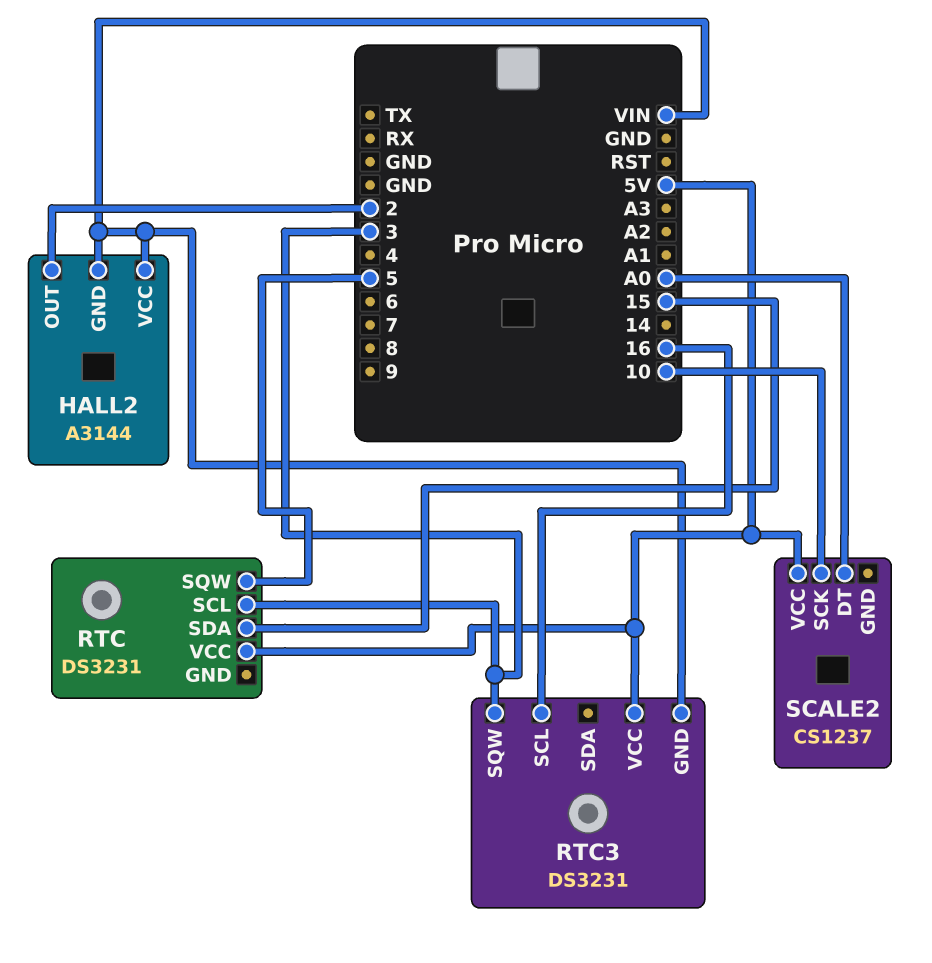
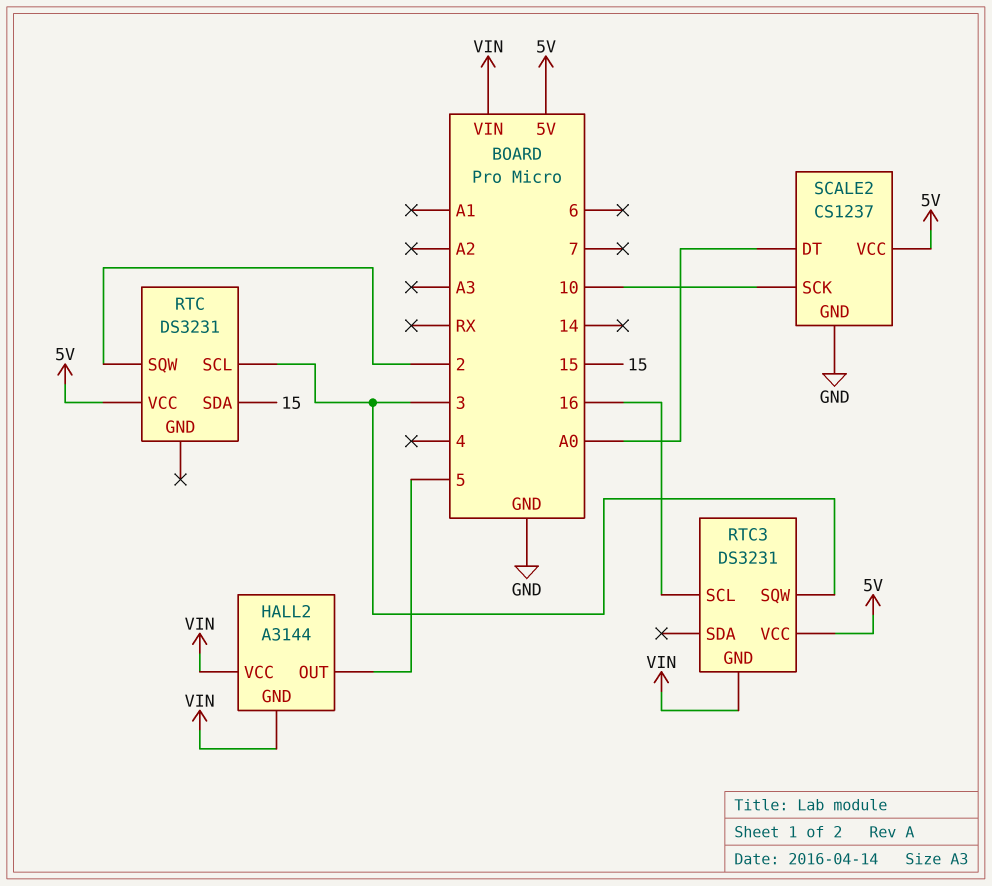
HALL2 pin OUT: 2 -> 5
RTC pin SQW: 5 -> 2
SCALE2 pin GND: none -> GND

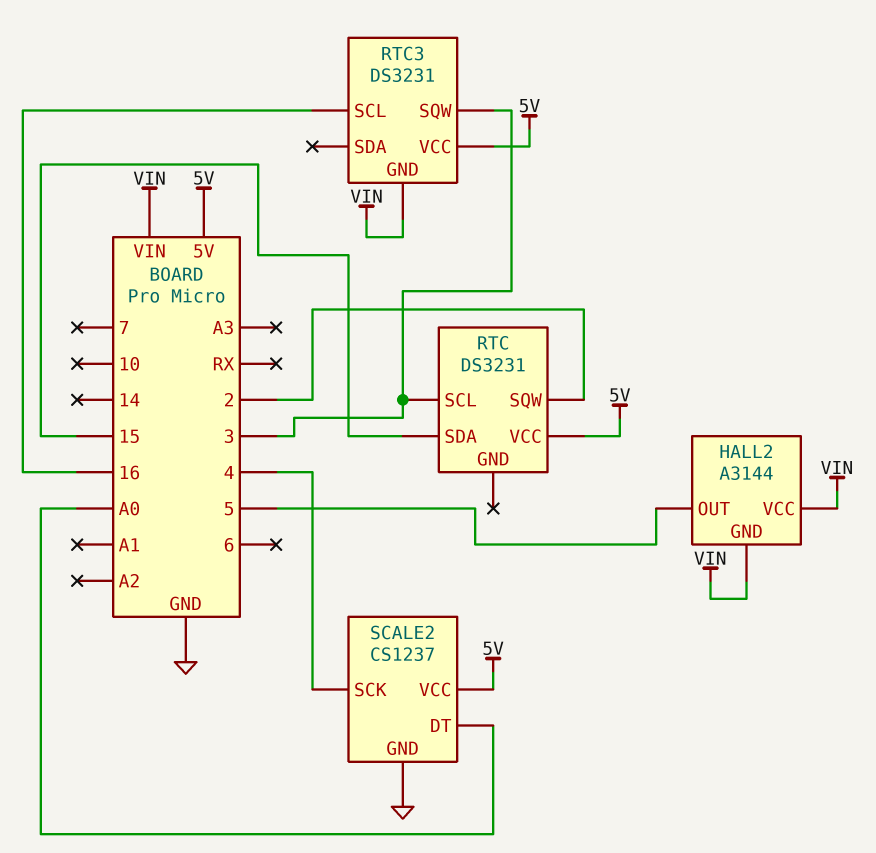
SCALE2 pin SCK: 10 -> 4

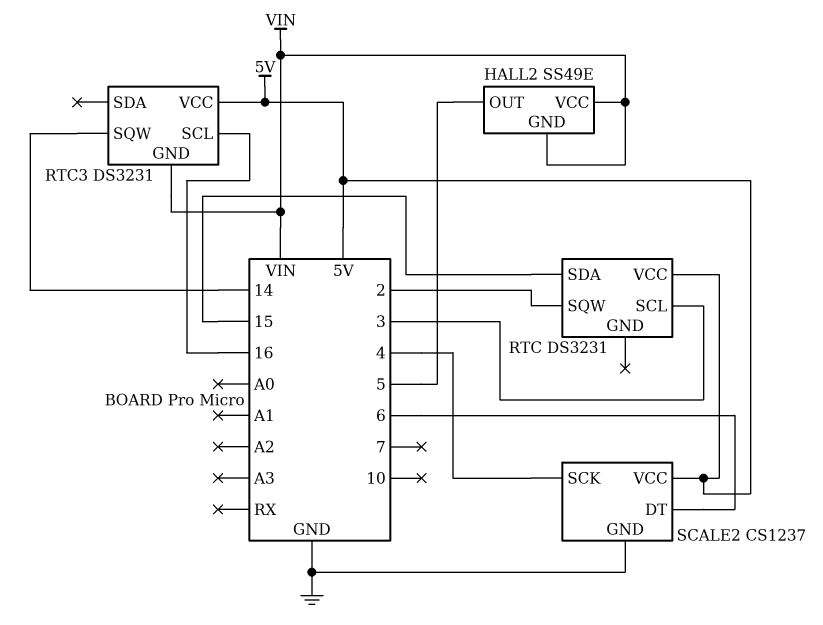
HALL2: A3144 -> SS49E
RTC3 pin SQW: 3 -> 14
SCALE2 pin DT: A0 -> 6

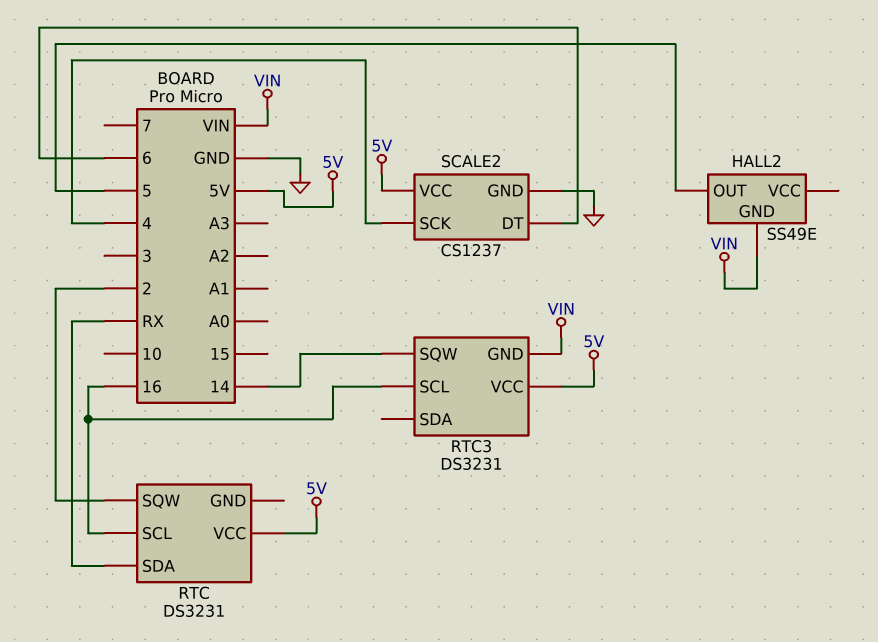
HALL2 pin VCC: VIN -> none
RTC pin SCL: 3 -> 16
RTC pin SDA: 15 -> RX

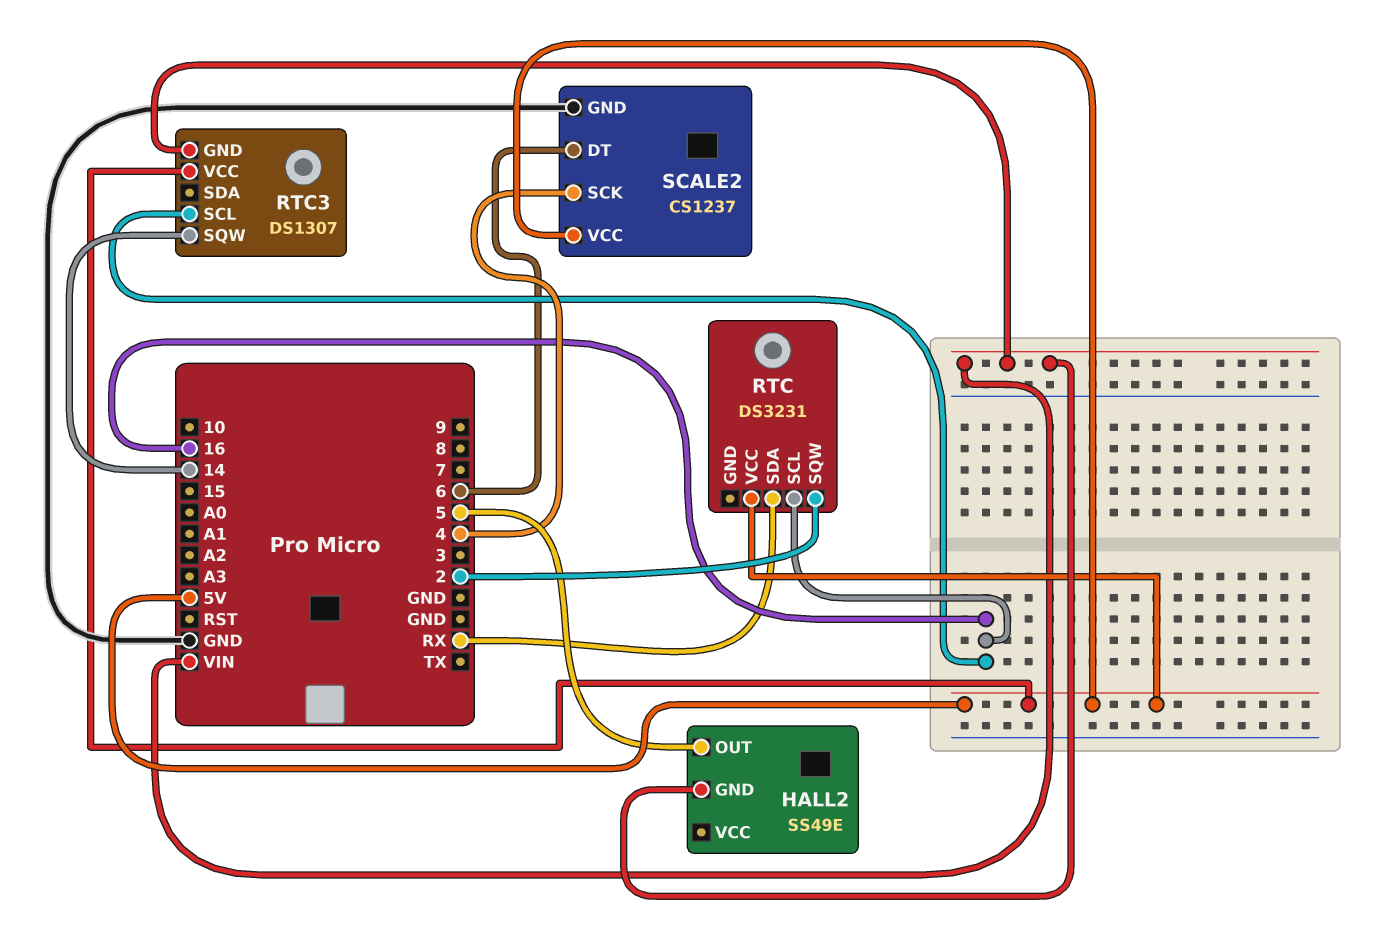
RTC3: DS3231 -> DS1307

